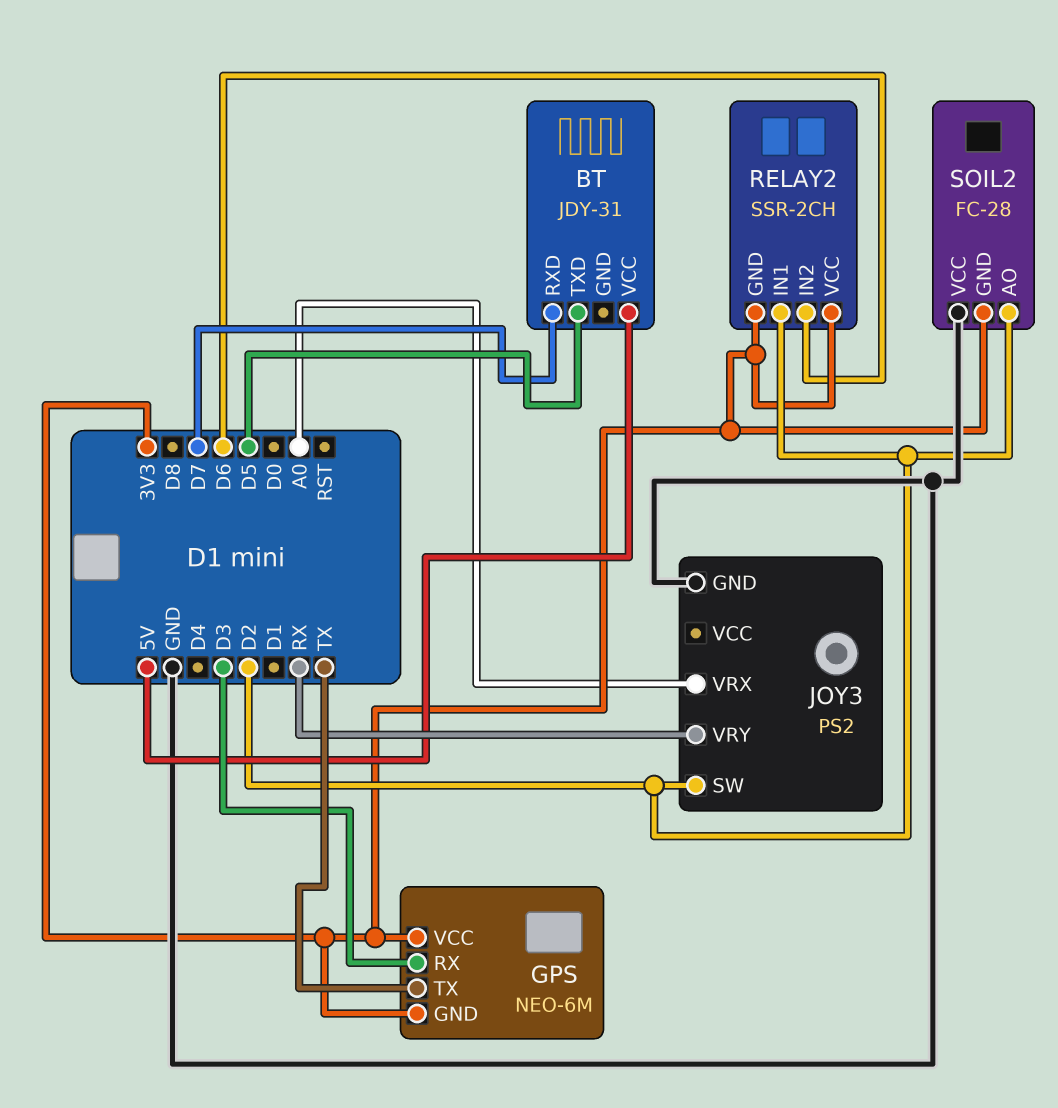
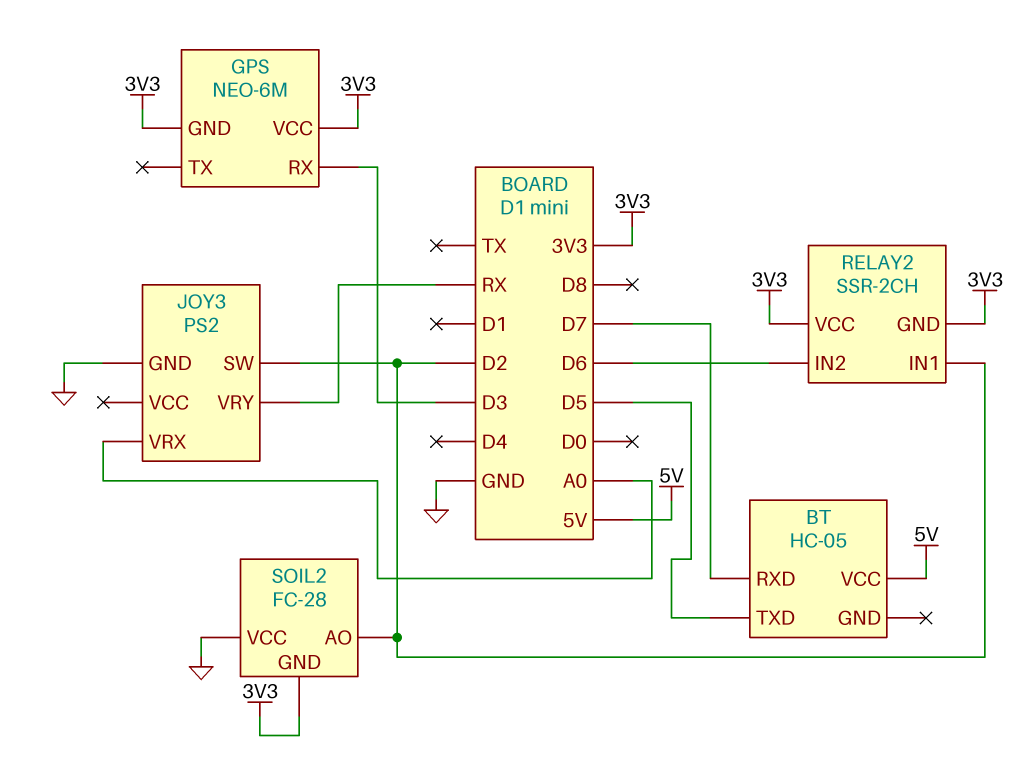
BT: JDY-31 -> HC-05
GPS pin TX: TX -> none

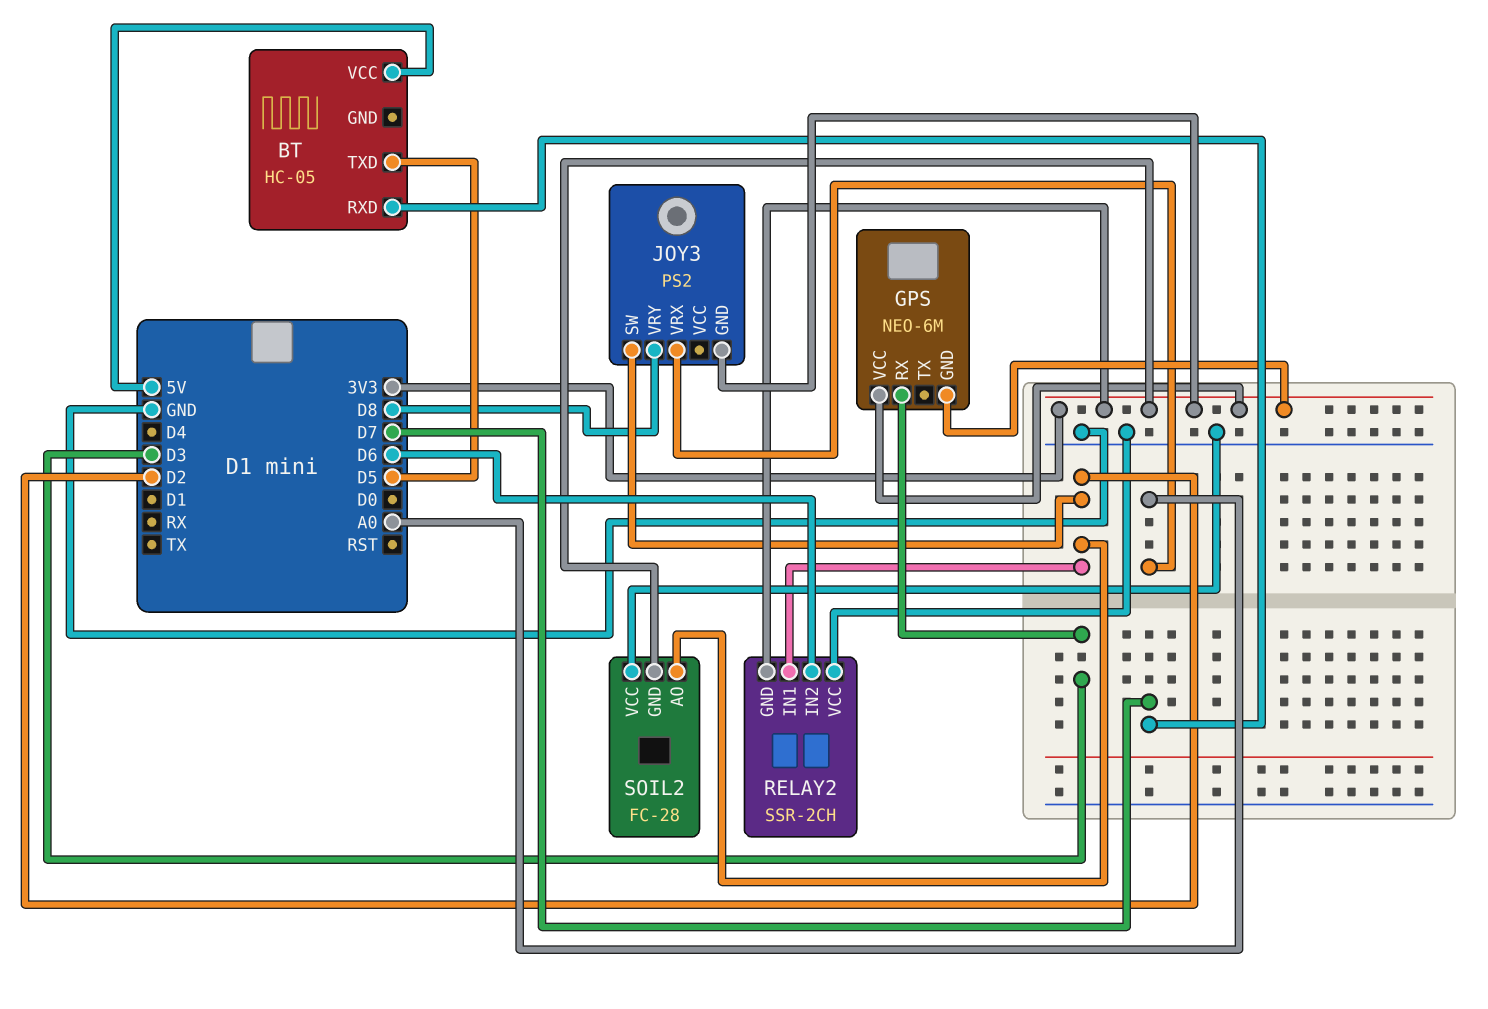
JOY3 pin GND: GND -> 3V3
JOY3 pin VRY: RX -> D8
RELAY2 pin VCC: 3V3 -> GND

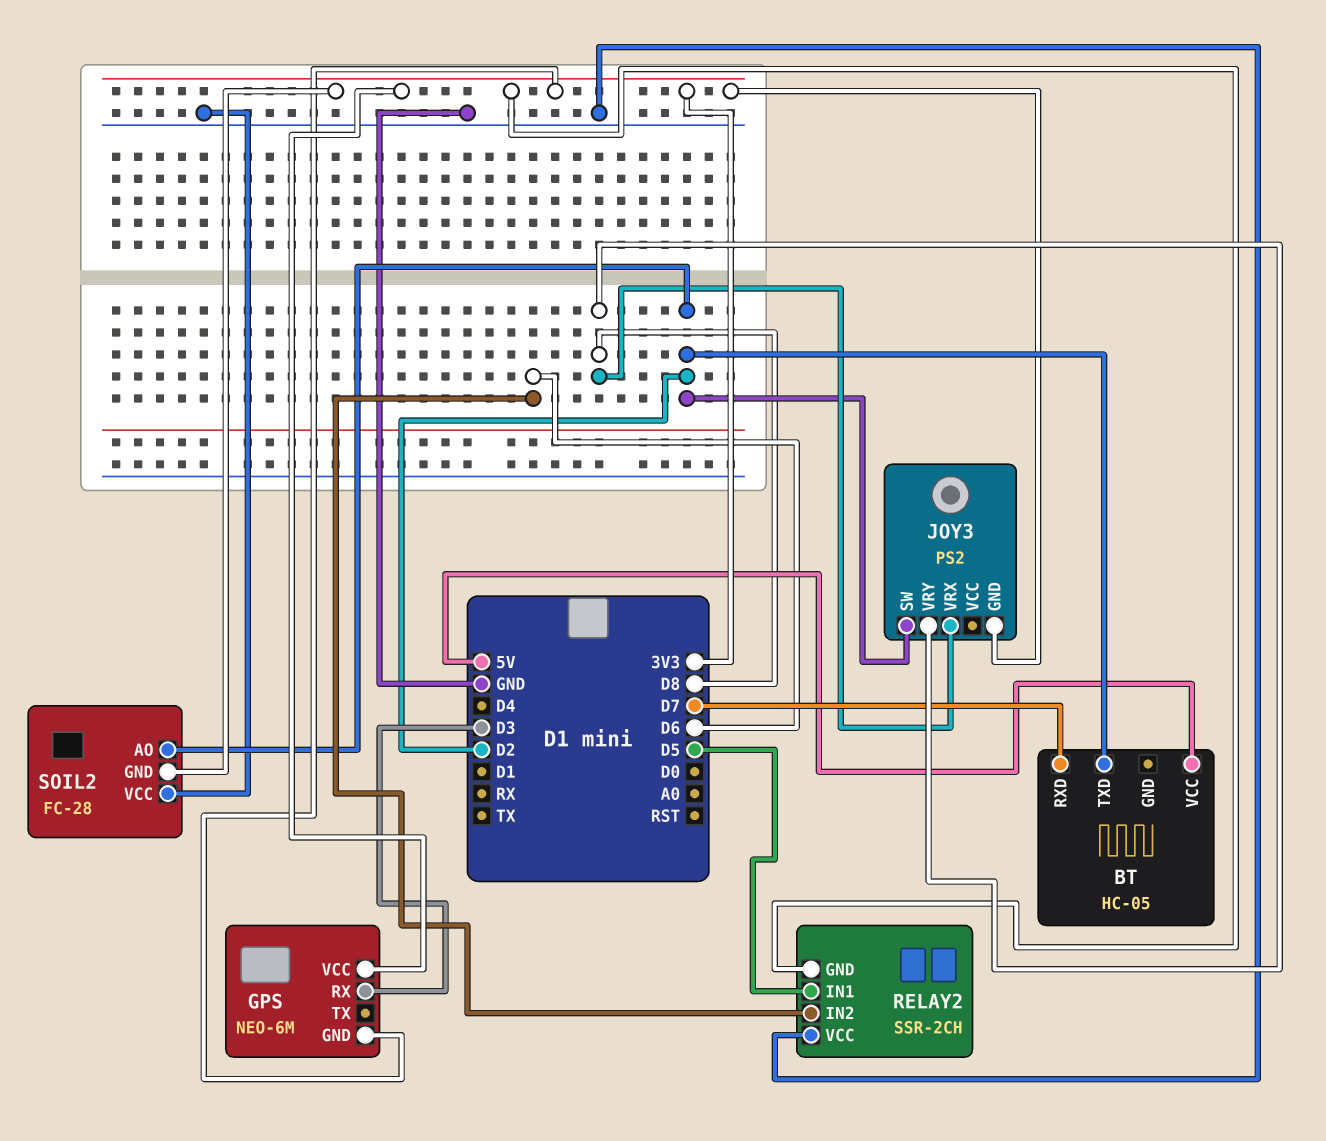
BT pin TXD: D5 -> D2
JOY3 pin VRX: A0 -> D8
RELAY2 pin IN1: D2 -> D5

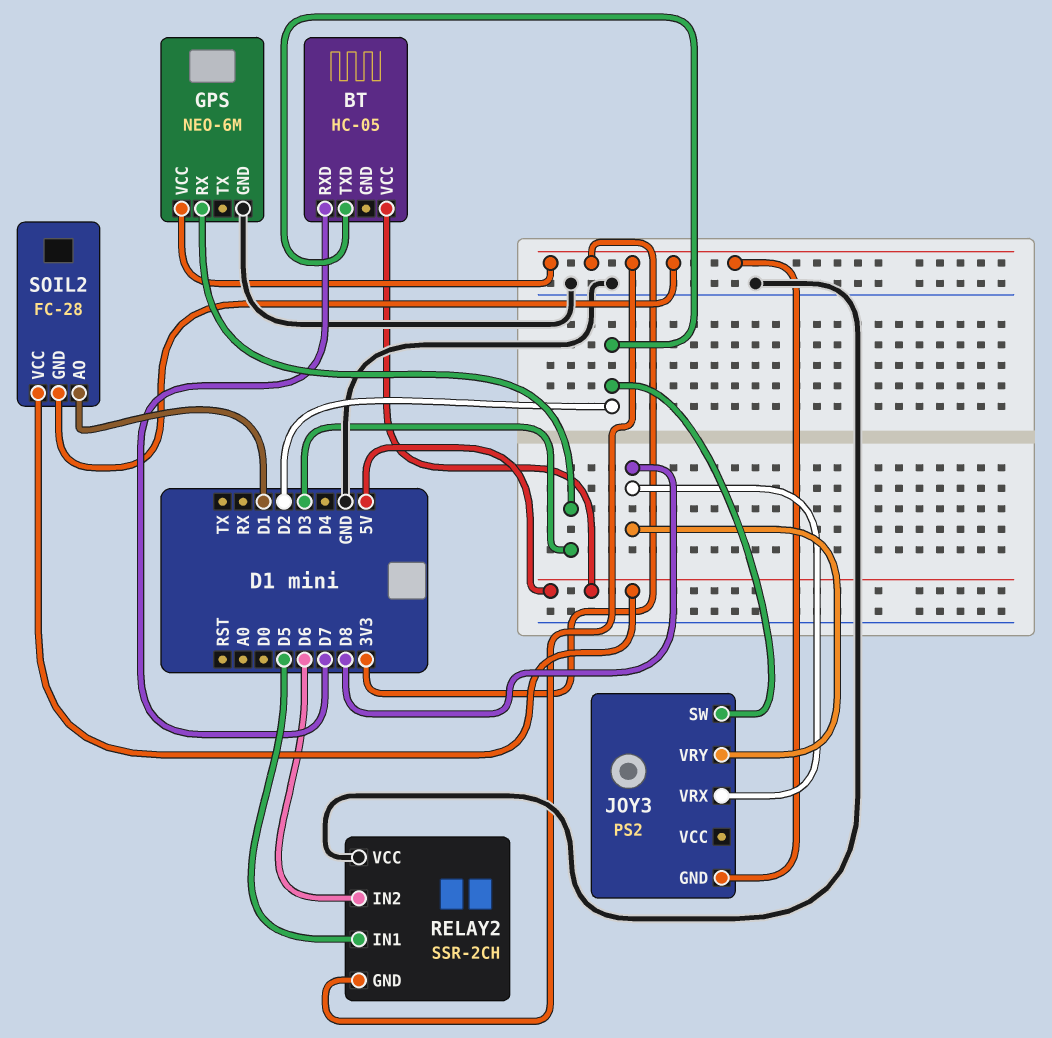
GPS pin GND: 3V3 -> GND
SOIL2 pin AO: D2 -> D1
SOIL2 pin VCC: GND -> 5V

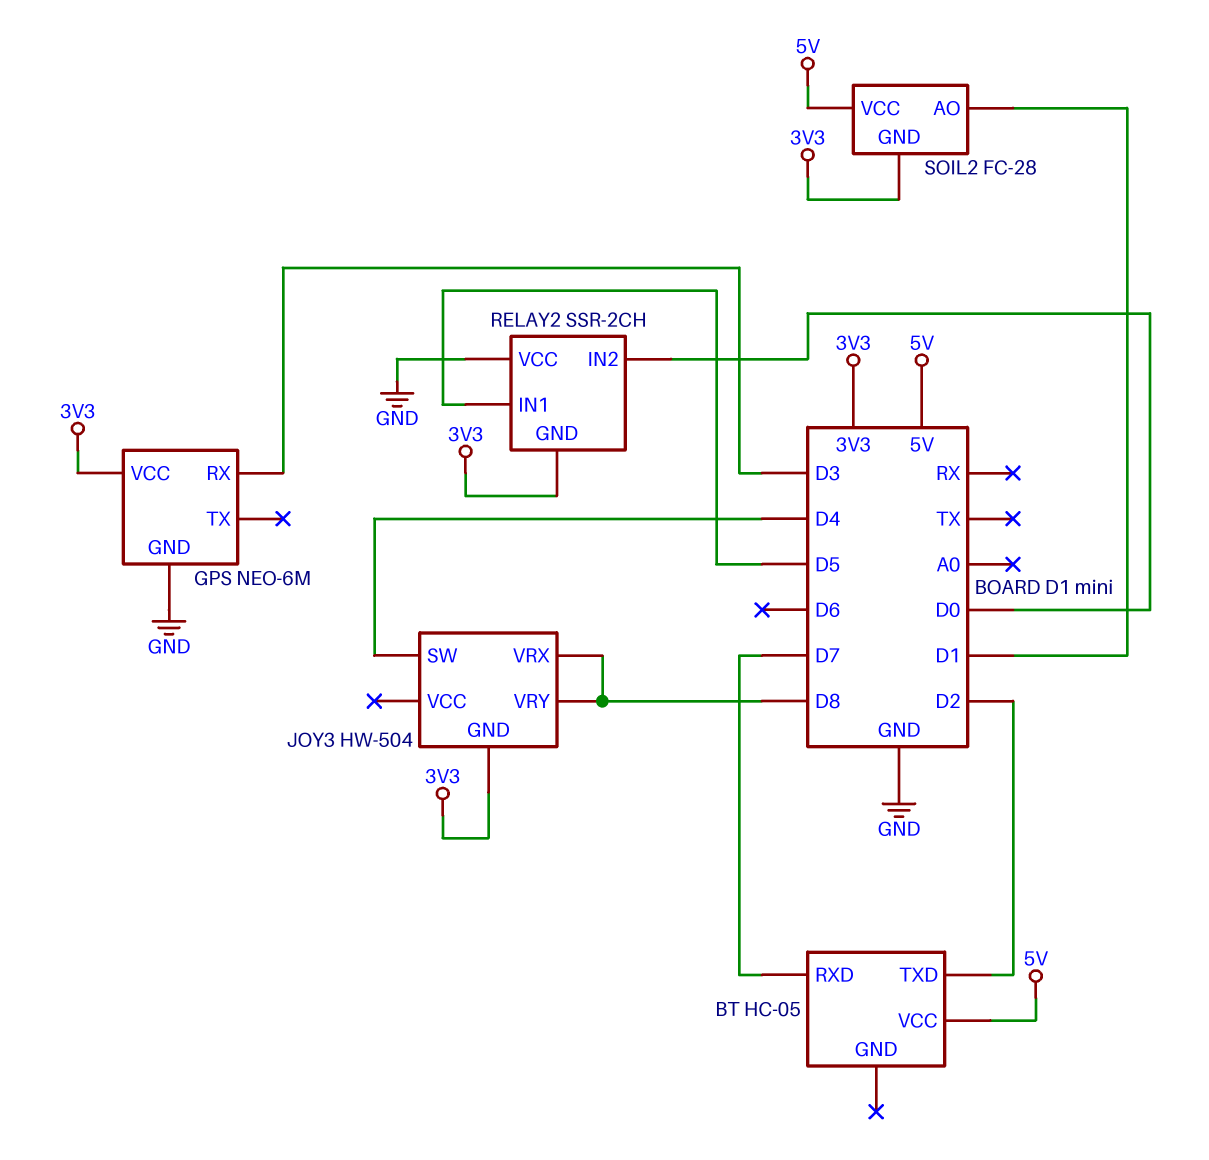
JOY3: PS2 -> HW-504
JOY3 pin SW: D2 -> D4
RELAY2 pin IN2: D6 -> D0

